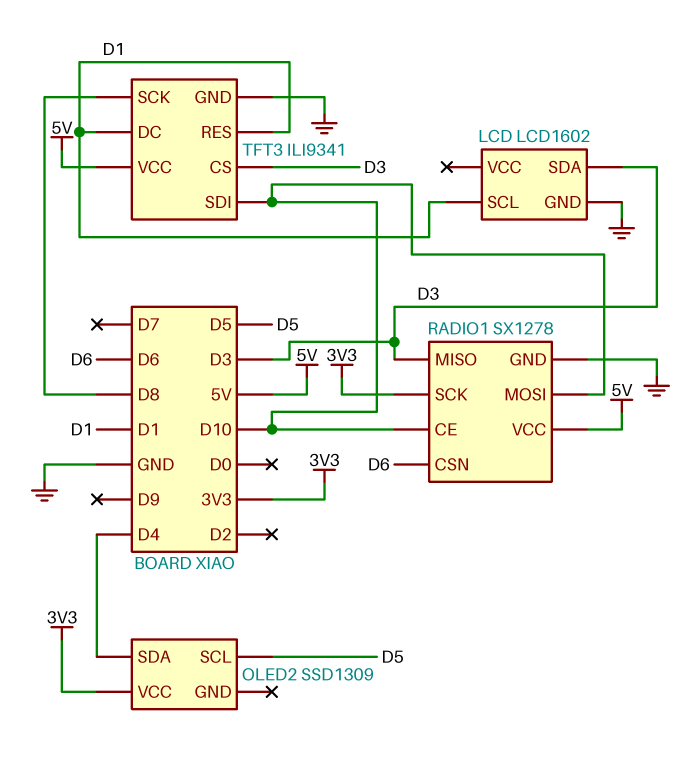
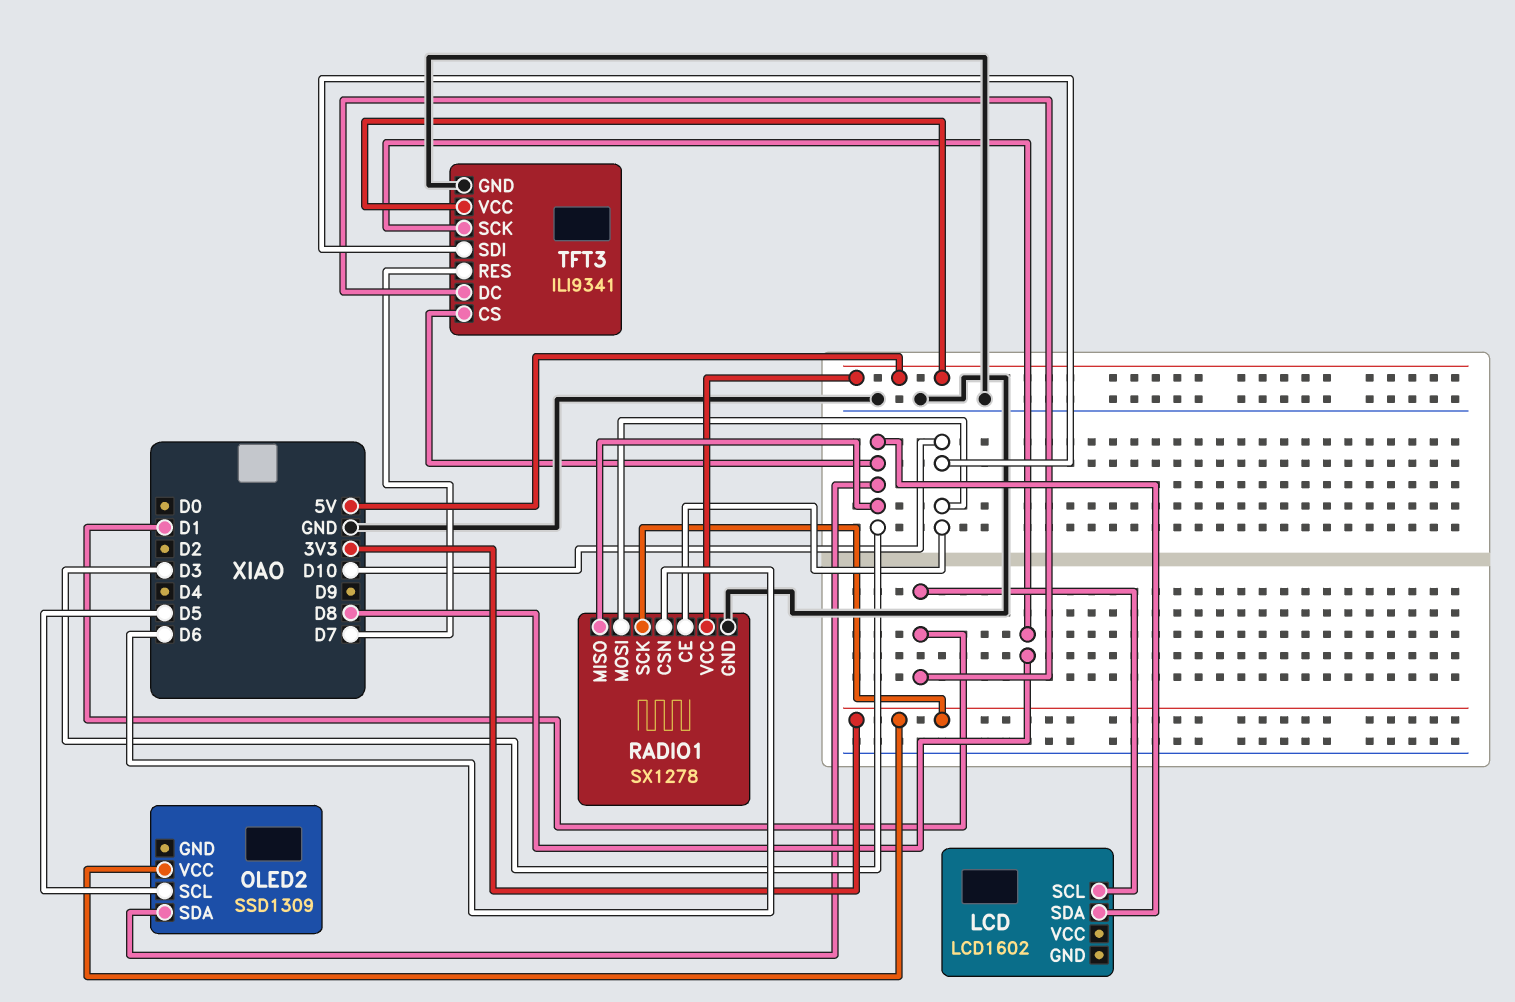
LCD pin GND: GND -> none
OLED2 pin SDA: D4 -> D3
TFT3 pin RES: D1 -> D7

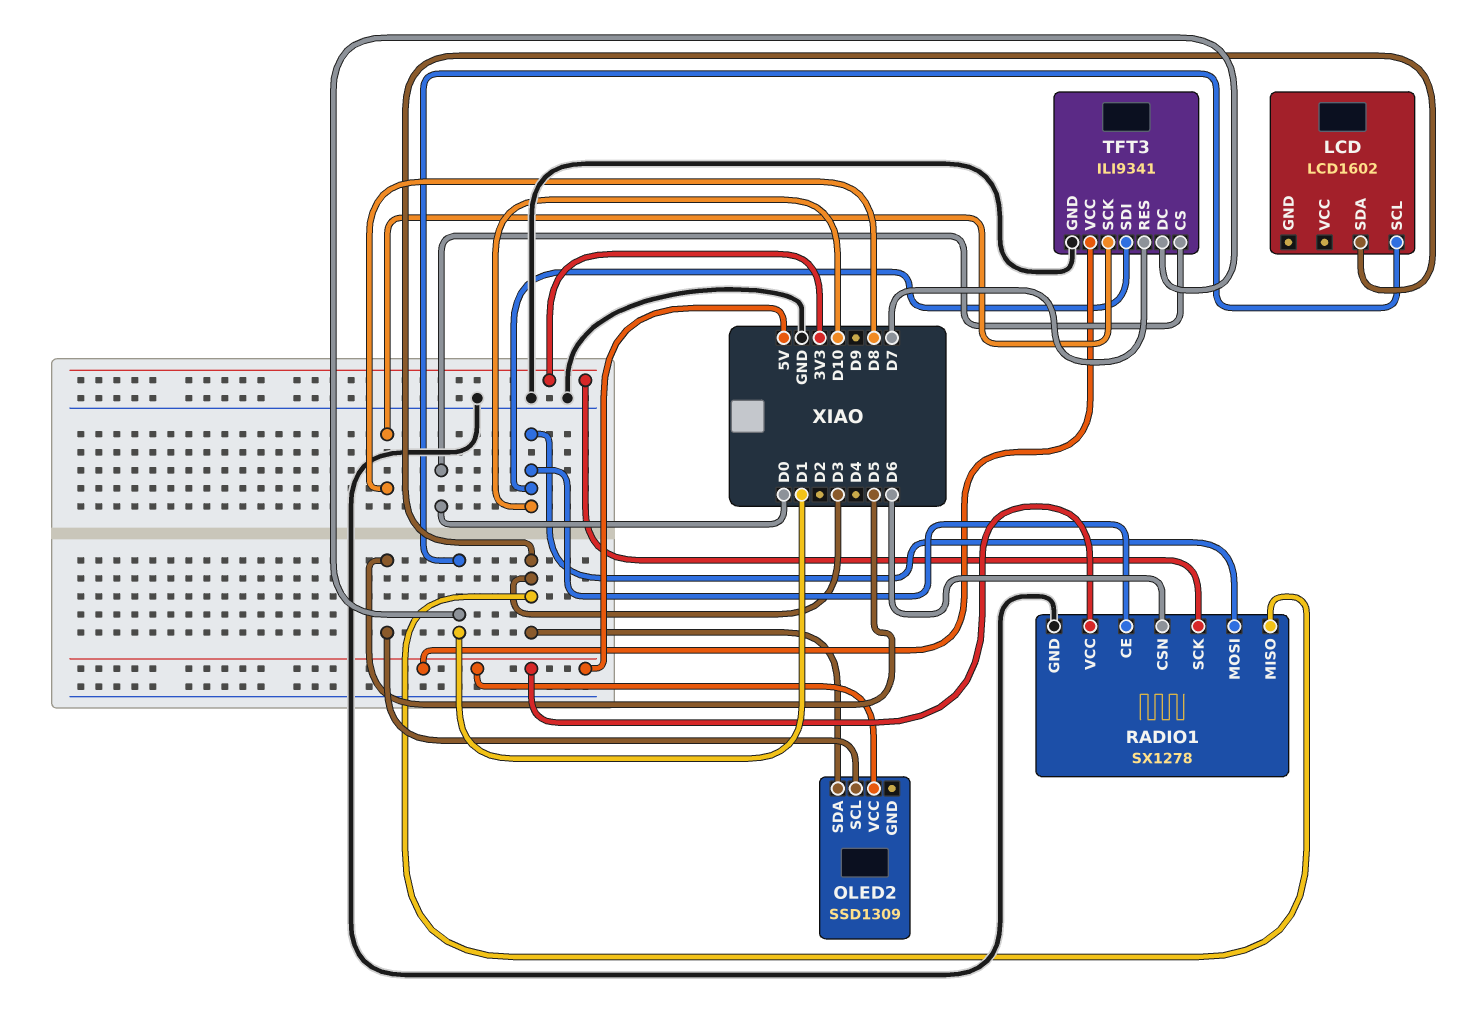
OLED2 pin VCC: 3V3 -> 5V
TFT3 pin CS: D3 -> D0

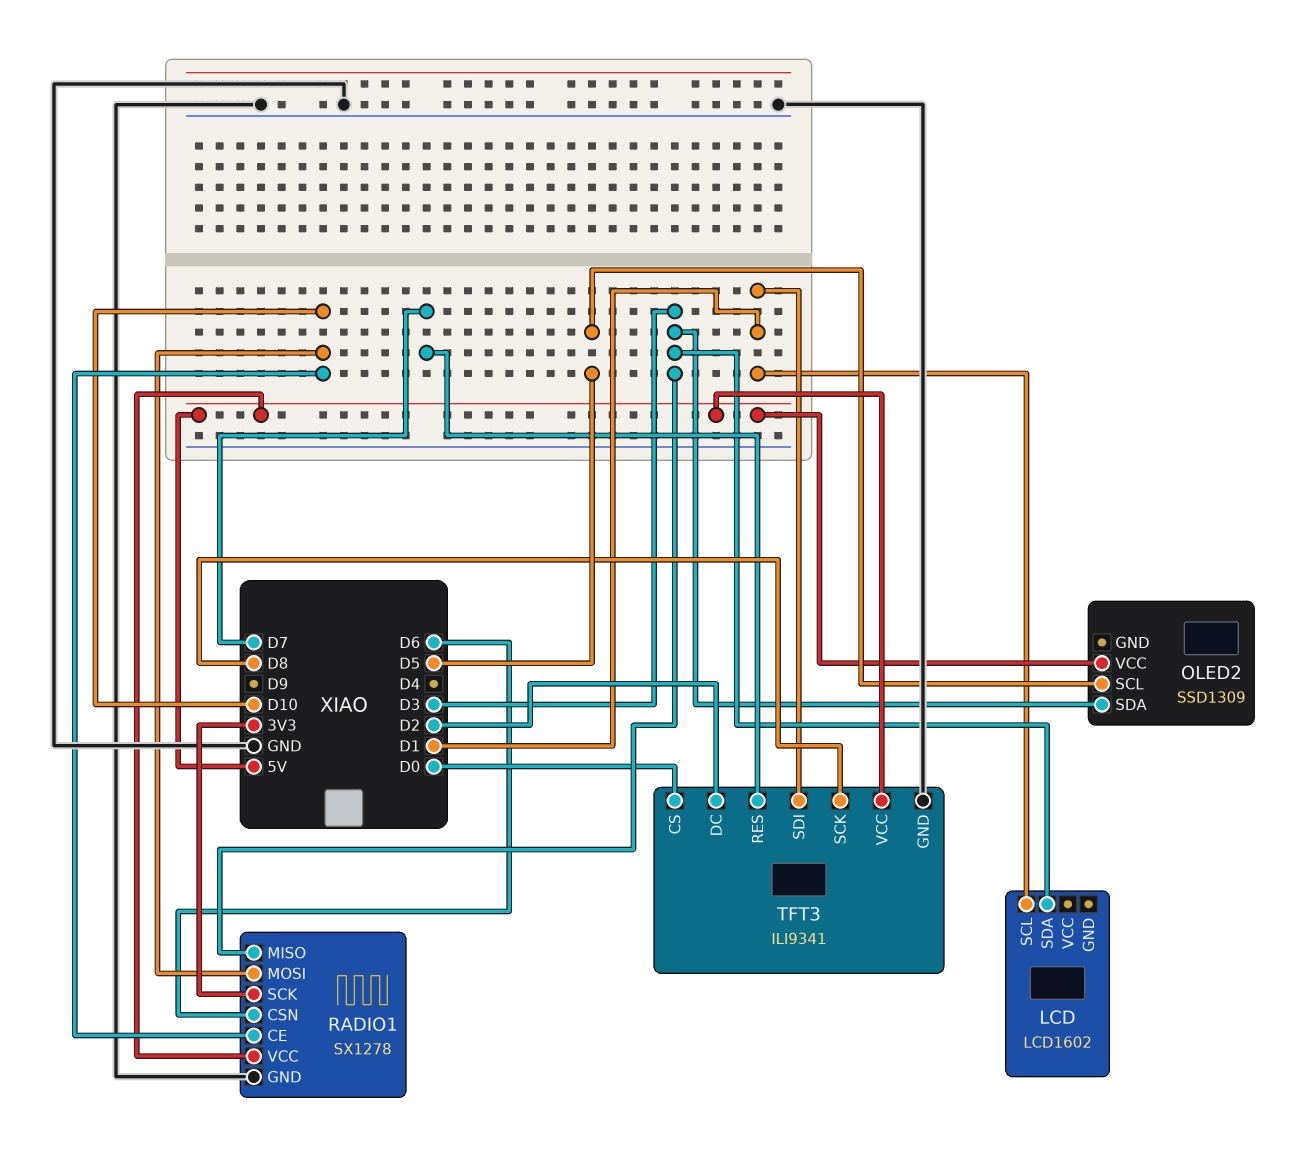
TFT3 pin DC: D1 -> D2
TFT3 pin SDI: D10 -> D1

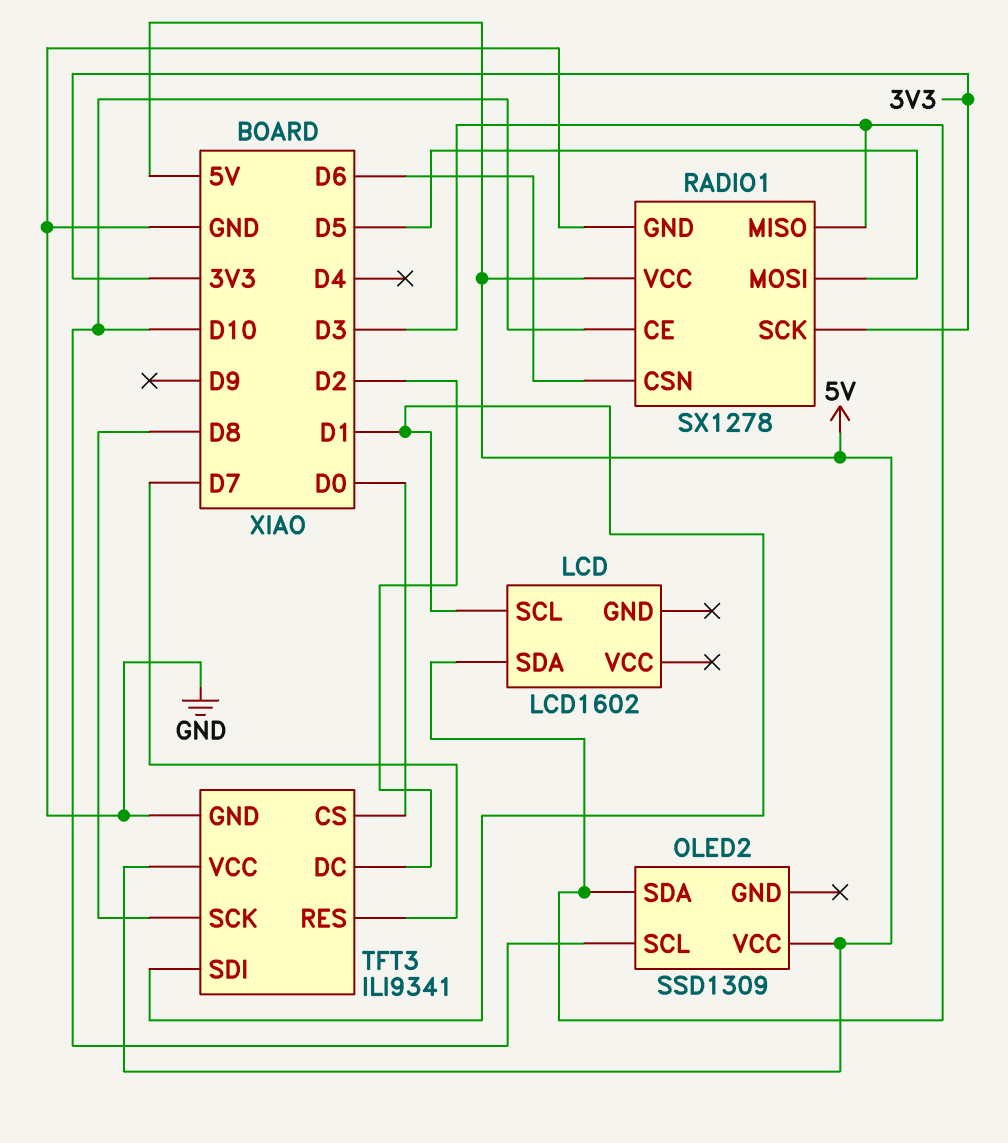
OLED2 pin SCL: D5 -> D10
RADIO1 pin MOSI: D10 -> D5

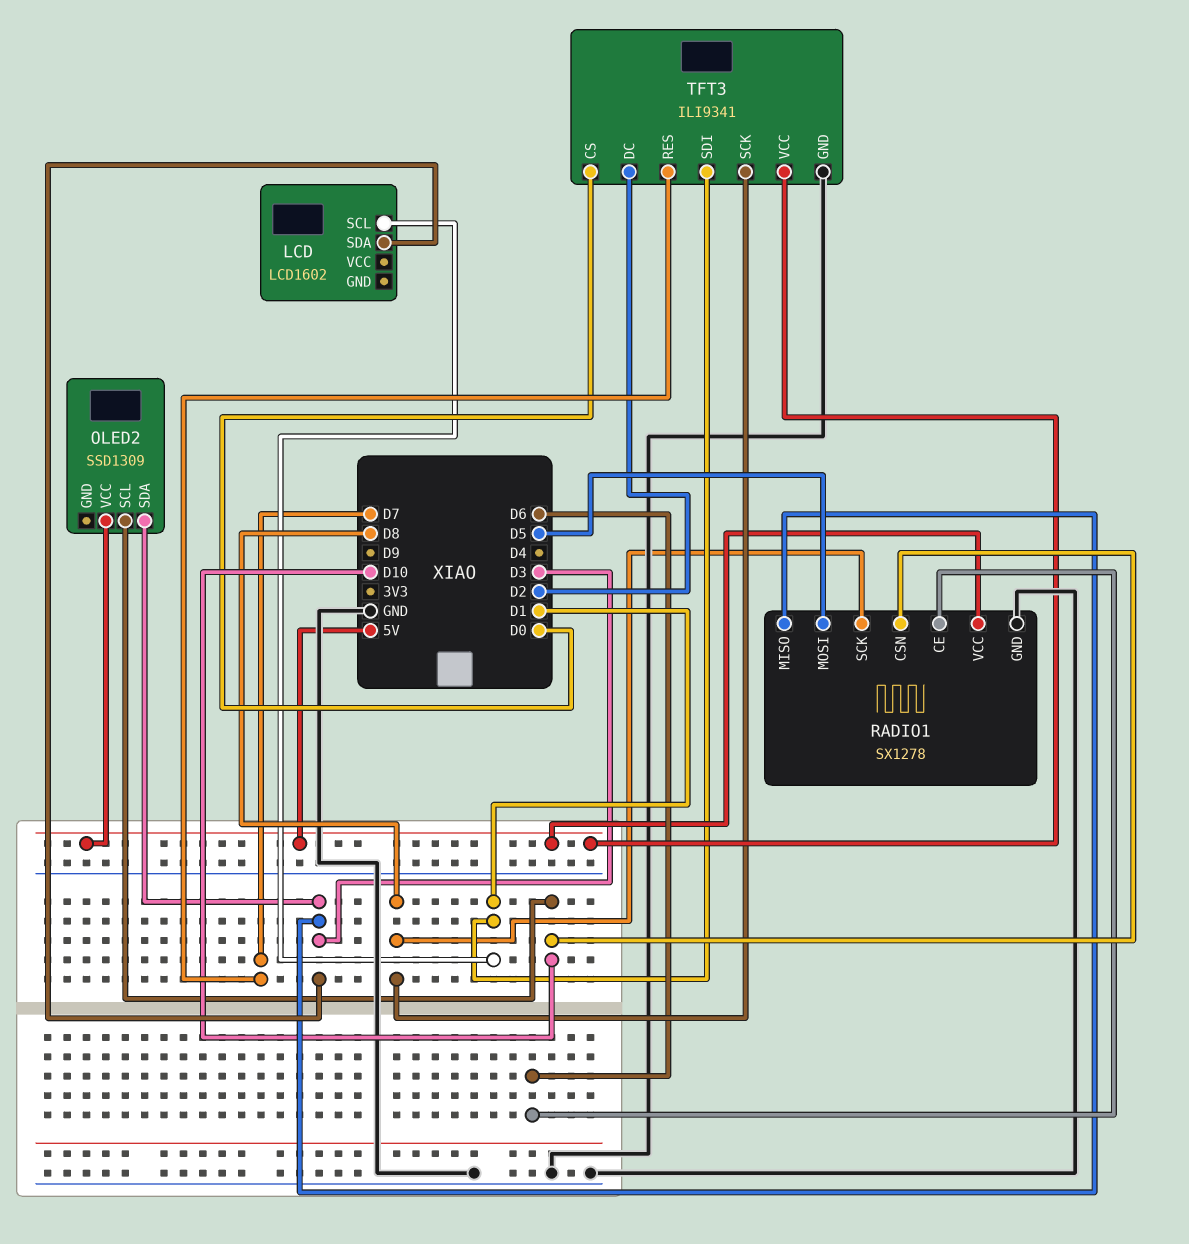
RADIO1 pin CE: D10 -> D6
RADIO1 pin CSN: D6 -> D10
RADIO1 pin SCK: 3V3 -> D8

